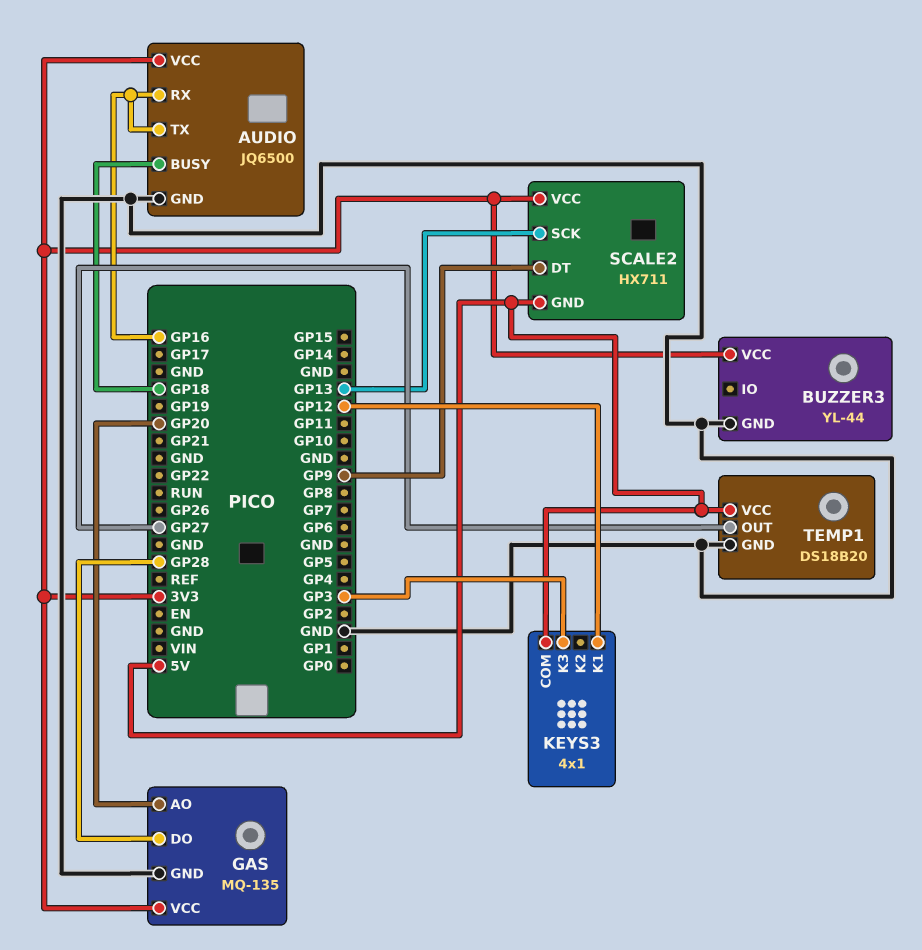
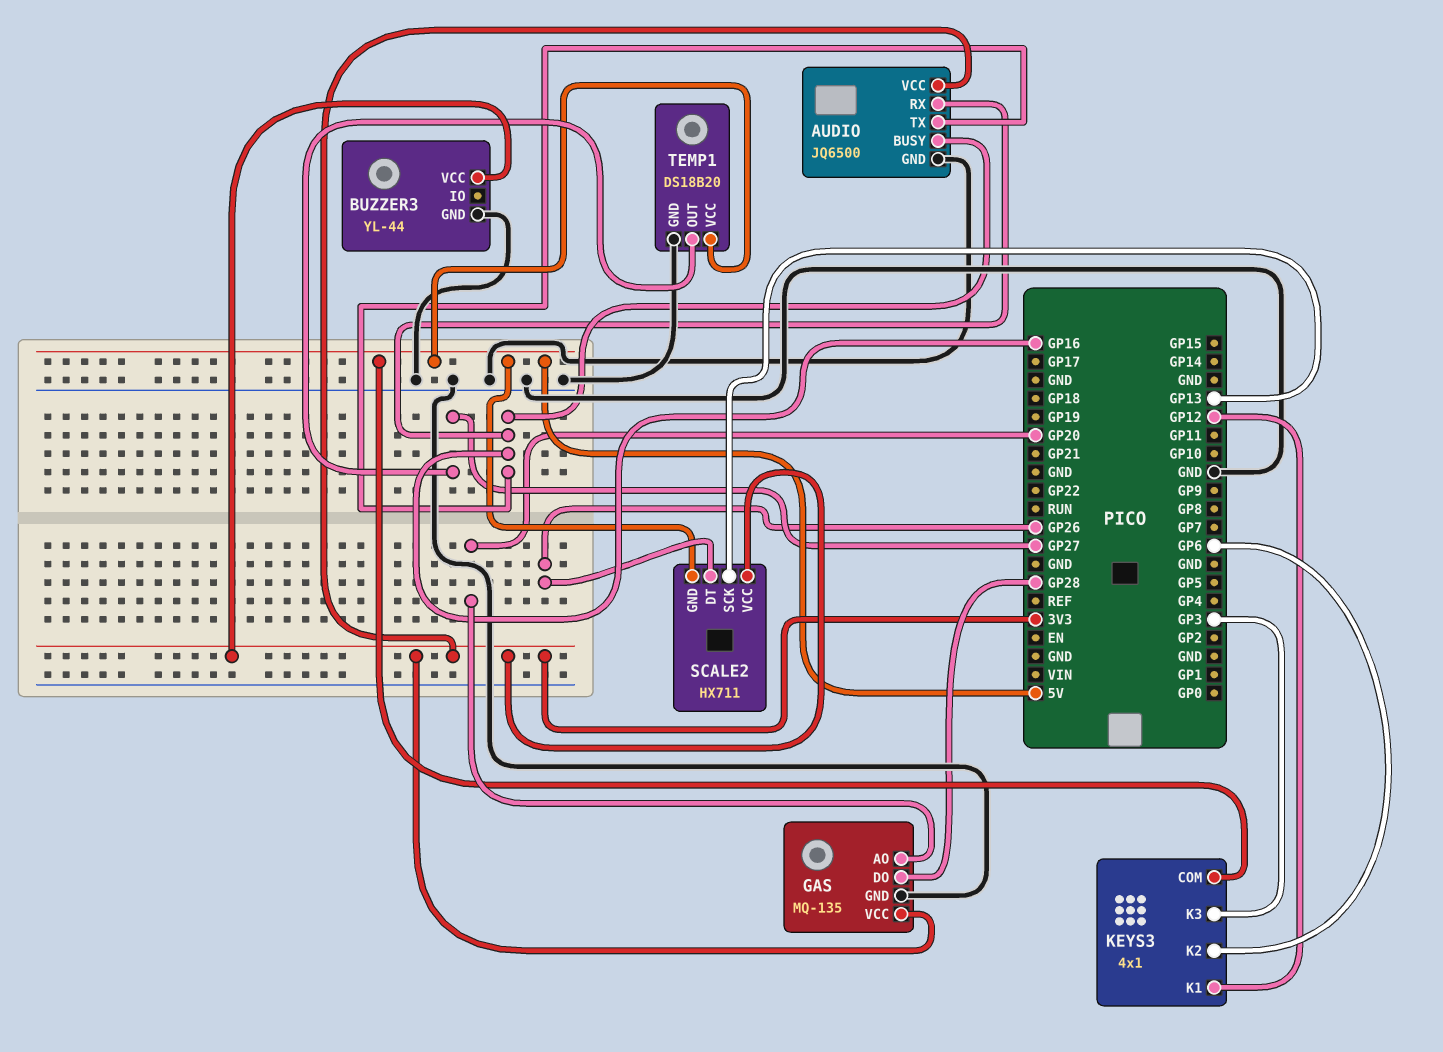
AUDIO pin BUSY: GP18 -> GP16
KEYS3 pin K2: none -> GP6
SCALE2 pin DT: GP9 -> GP26

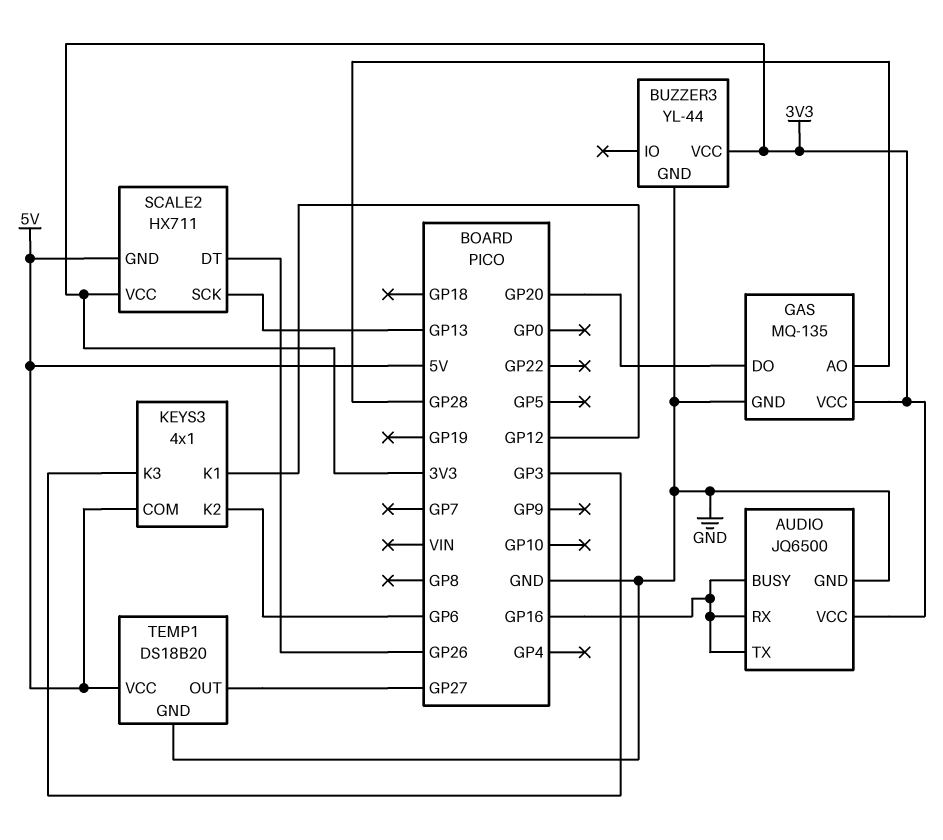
GAS pin AO: GP20 -> GP28
GAS pin DO: GP28 -> GP20

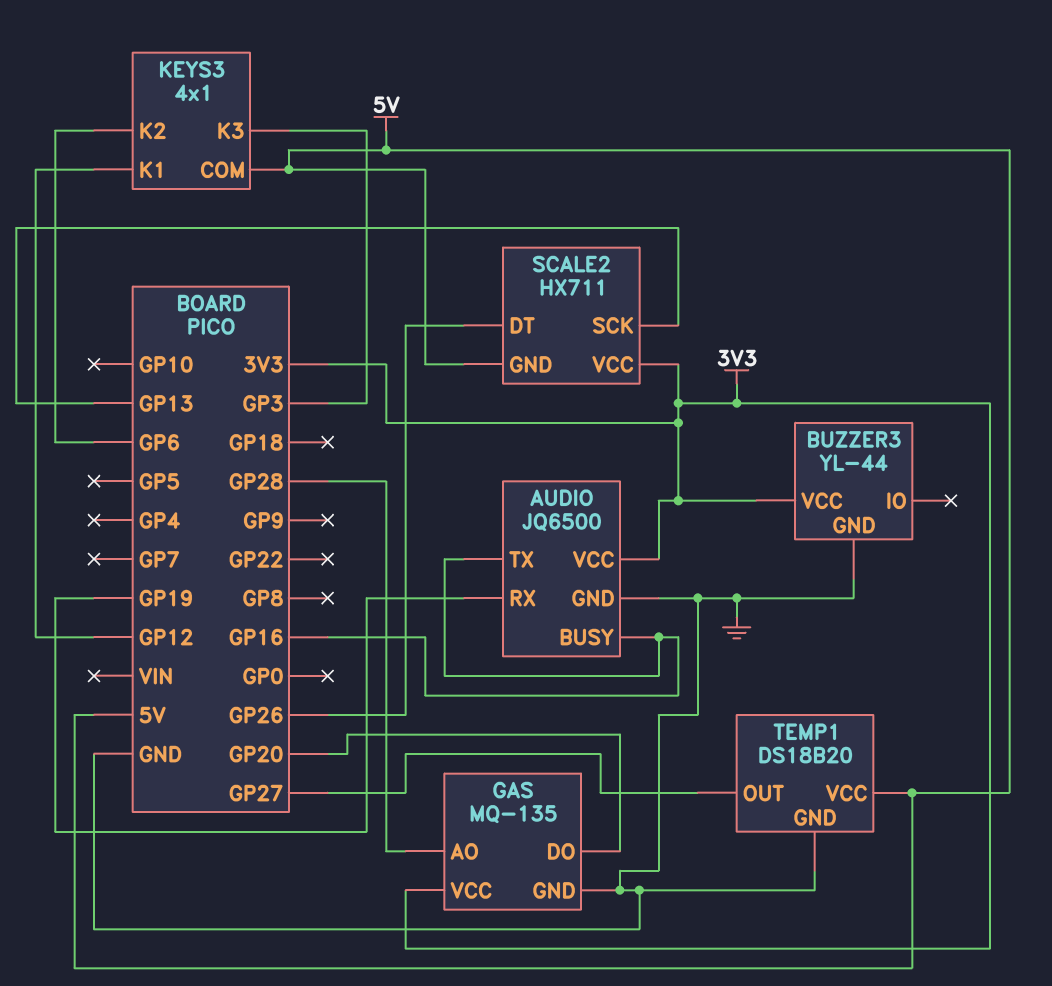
AUDIO pin RX: GP16 -> GP19

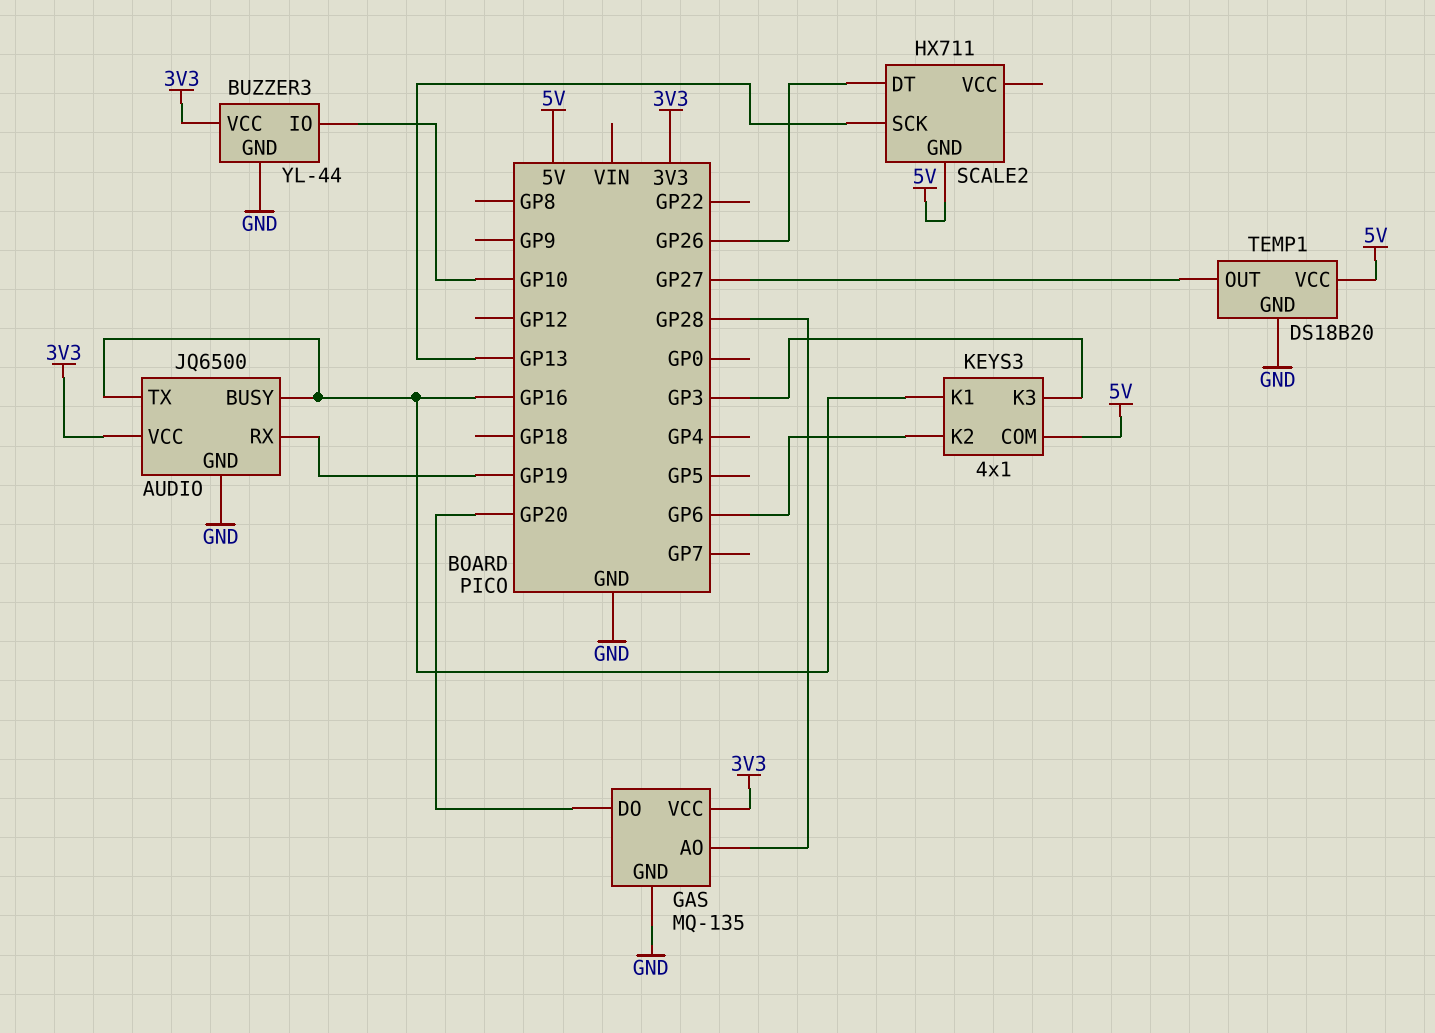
BUZZER3 pin IO: none -> GP10
KEYS3 pin K1: GP12 -> GP16
SCALE2 pin VCC: 3V3 -> none

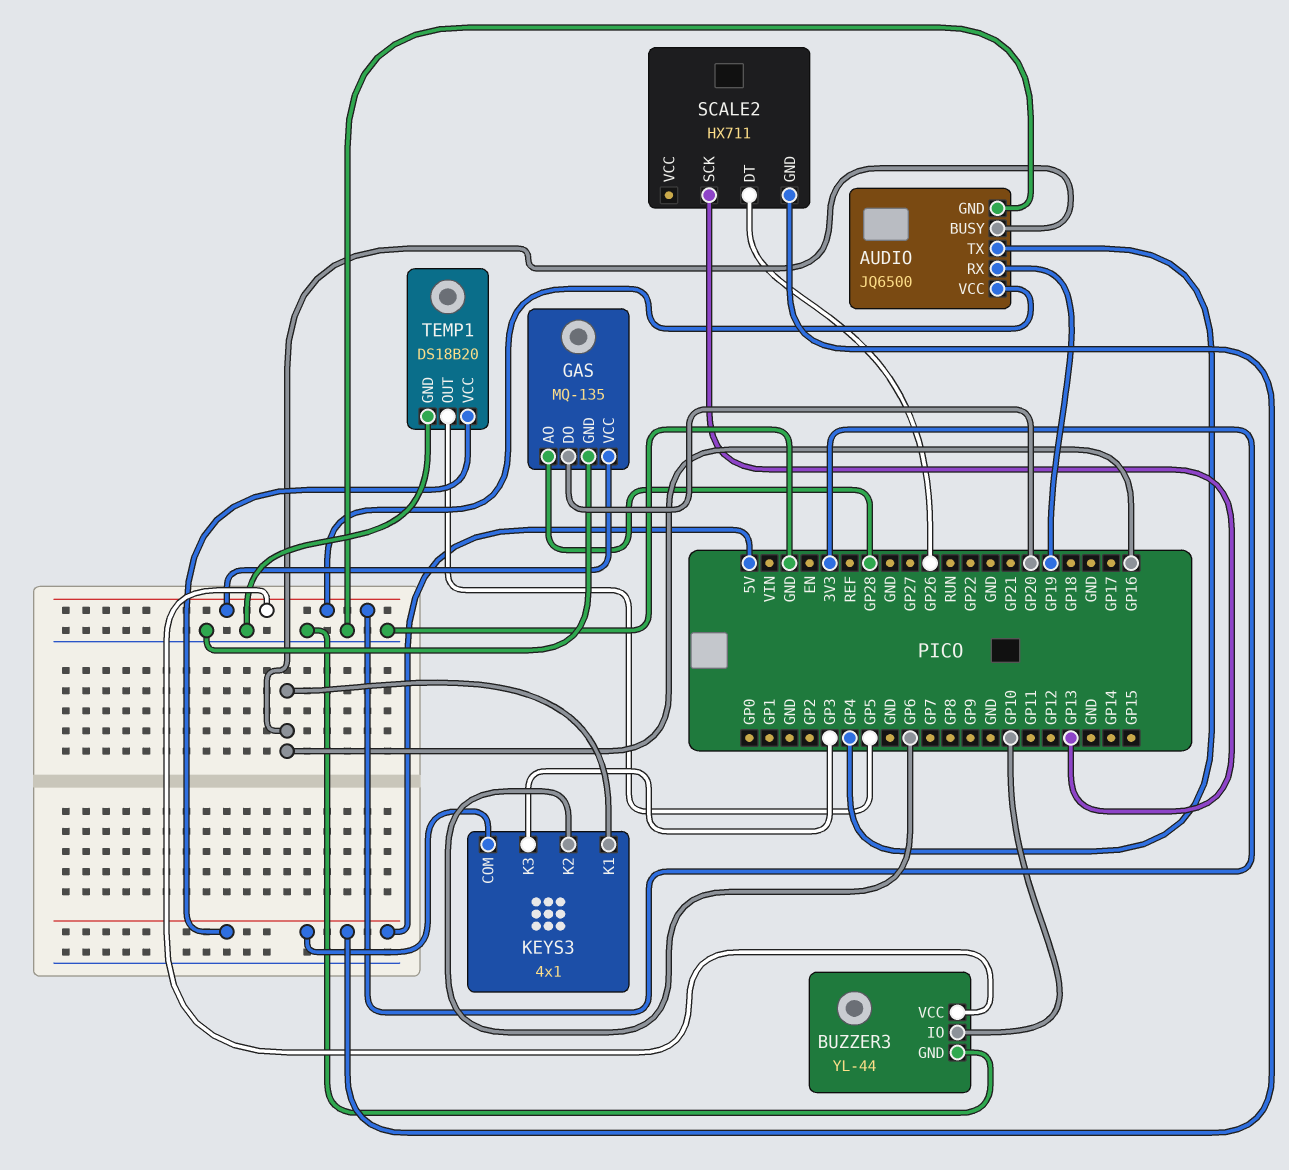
AUDIO pin TX: GP16 -> GP4
TEMP1 pin OUT: GP27 -> GP5

